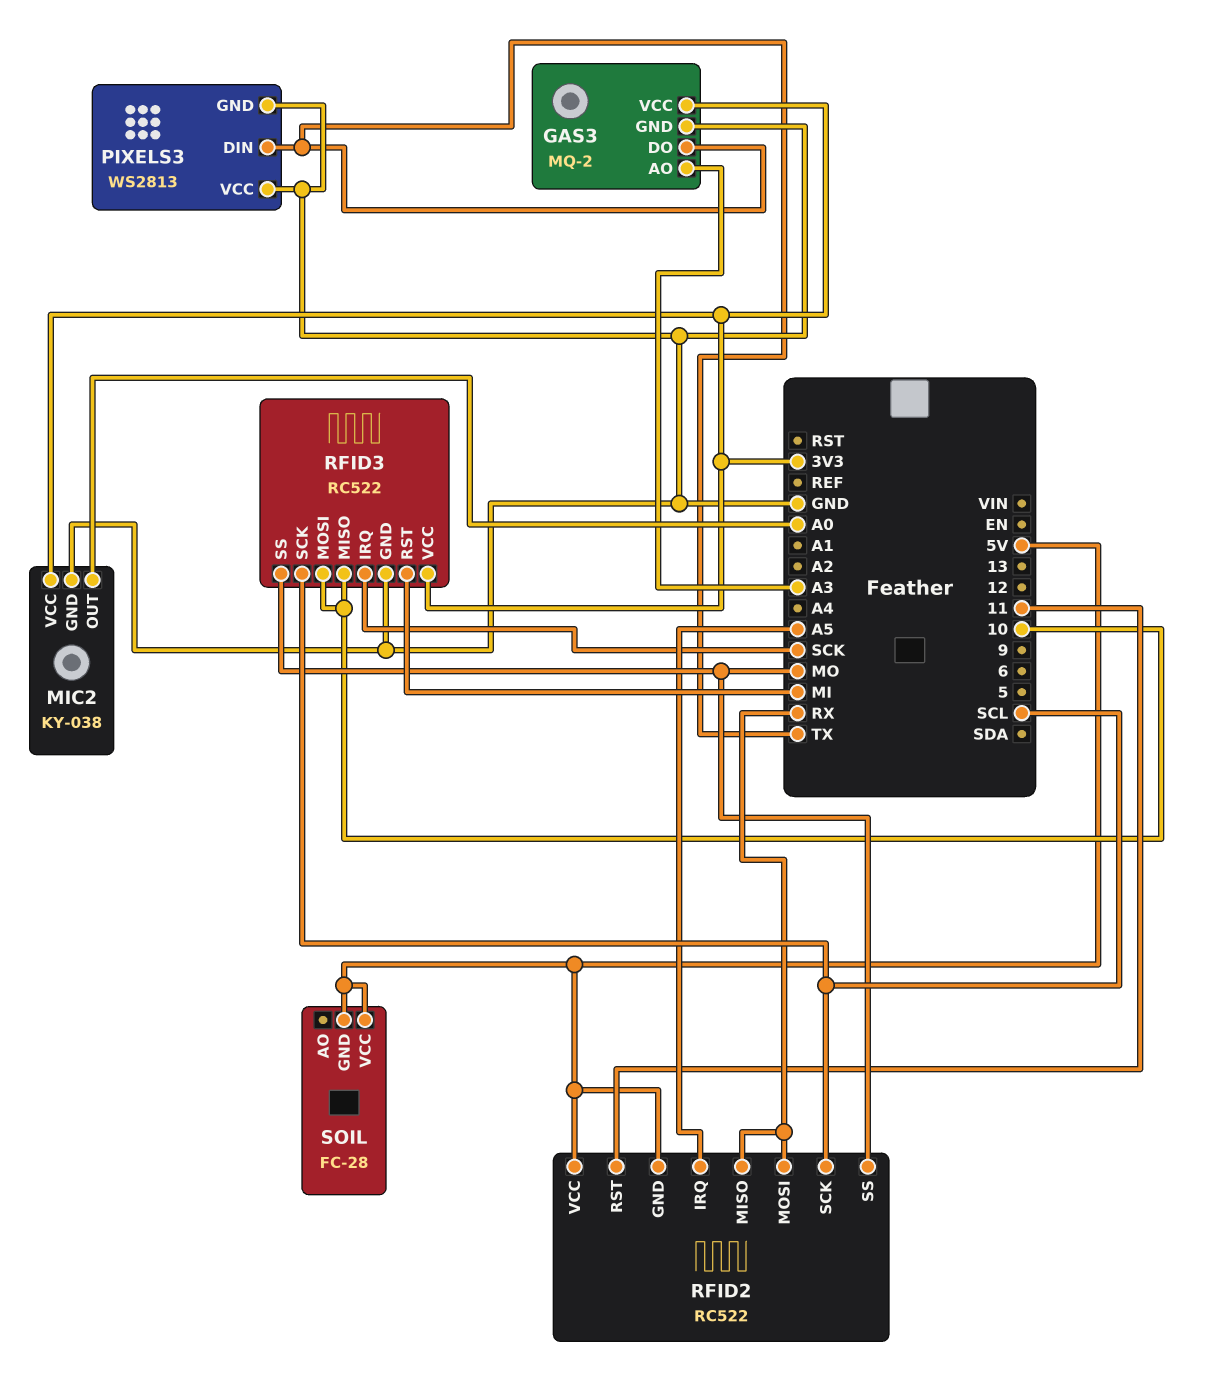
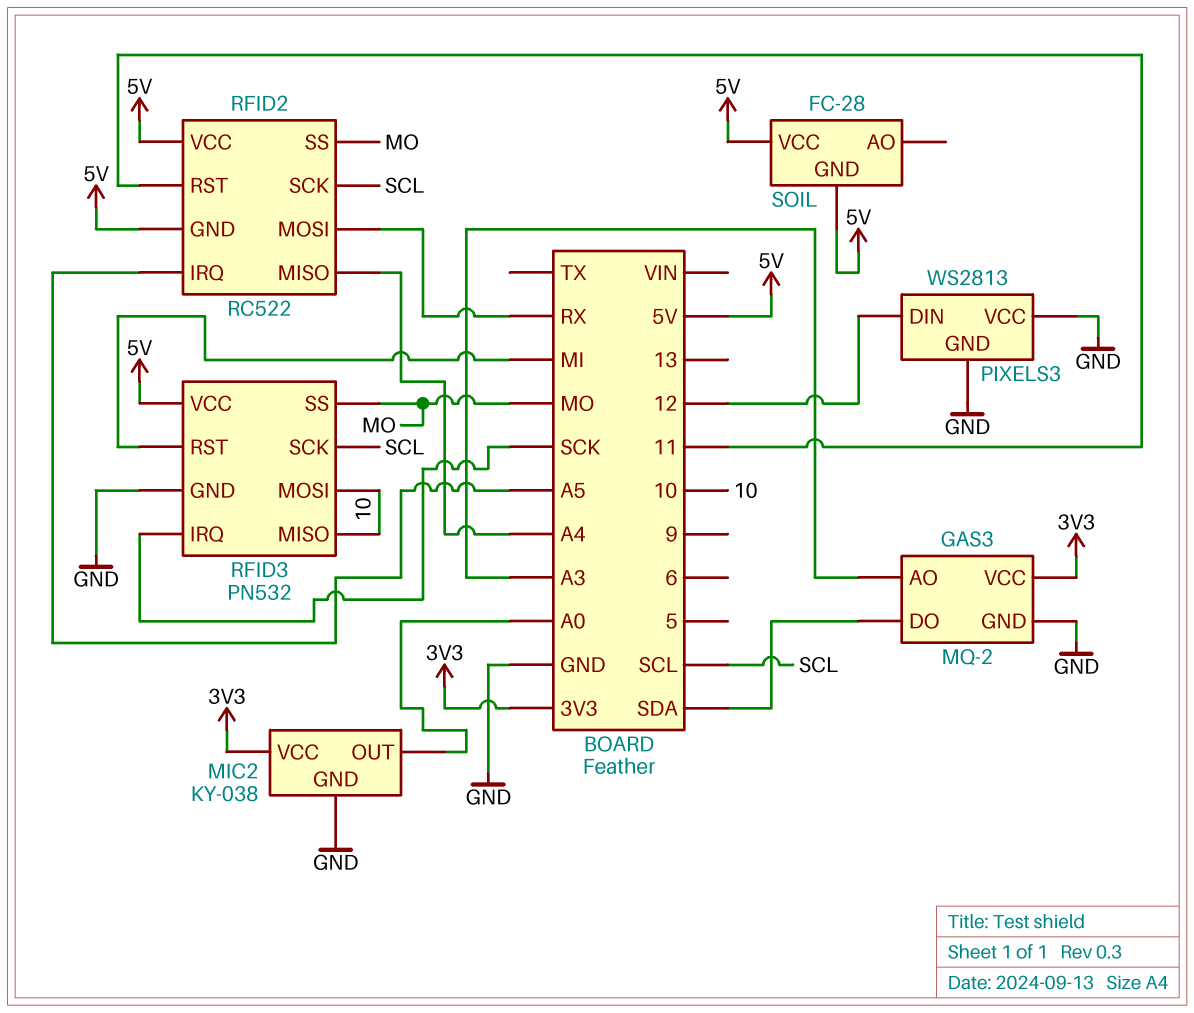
GAS3 pin DO: TX -> SDA
PIXELS3 pin DIN: TX -> 12
RFID2 pin MISO: RX -> A4
RFID3: RC522 -> PN532
RFID3 pin VCC: 3V3 -> 5V

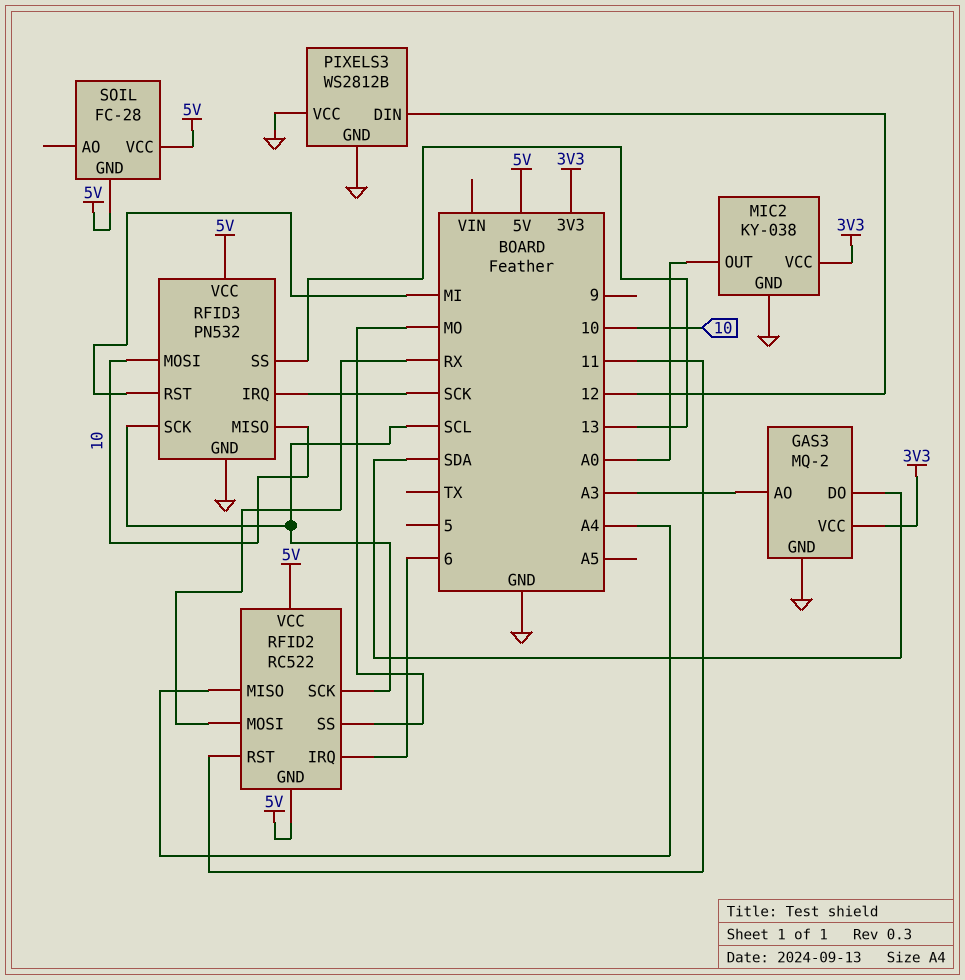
PIXELS3: WS2813 -> WS2812B
RFID2 pin IRQ: A5 -> 6
RFID3 pin SS: MO -> 13

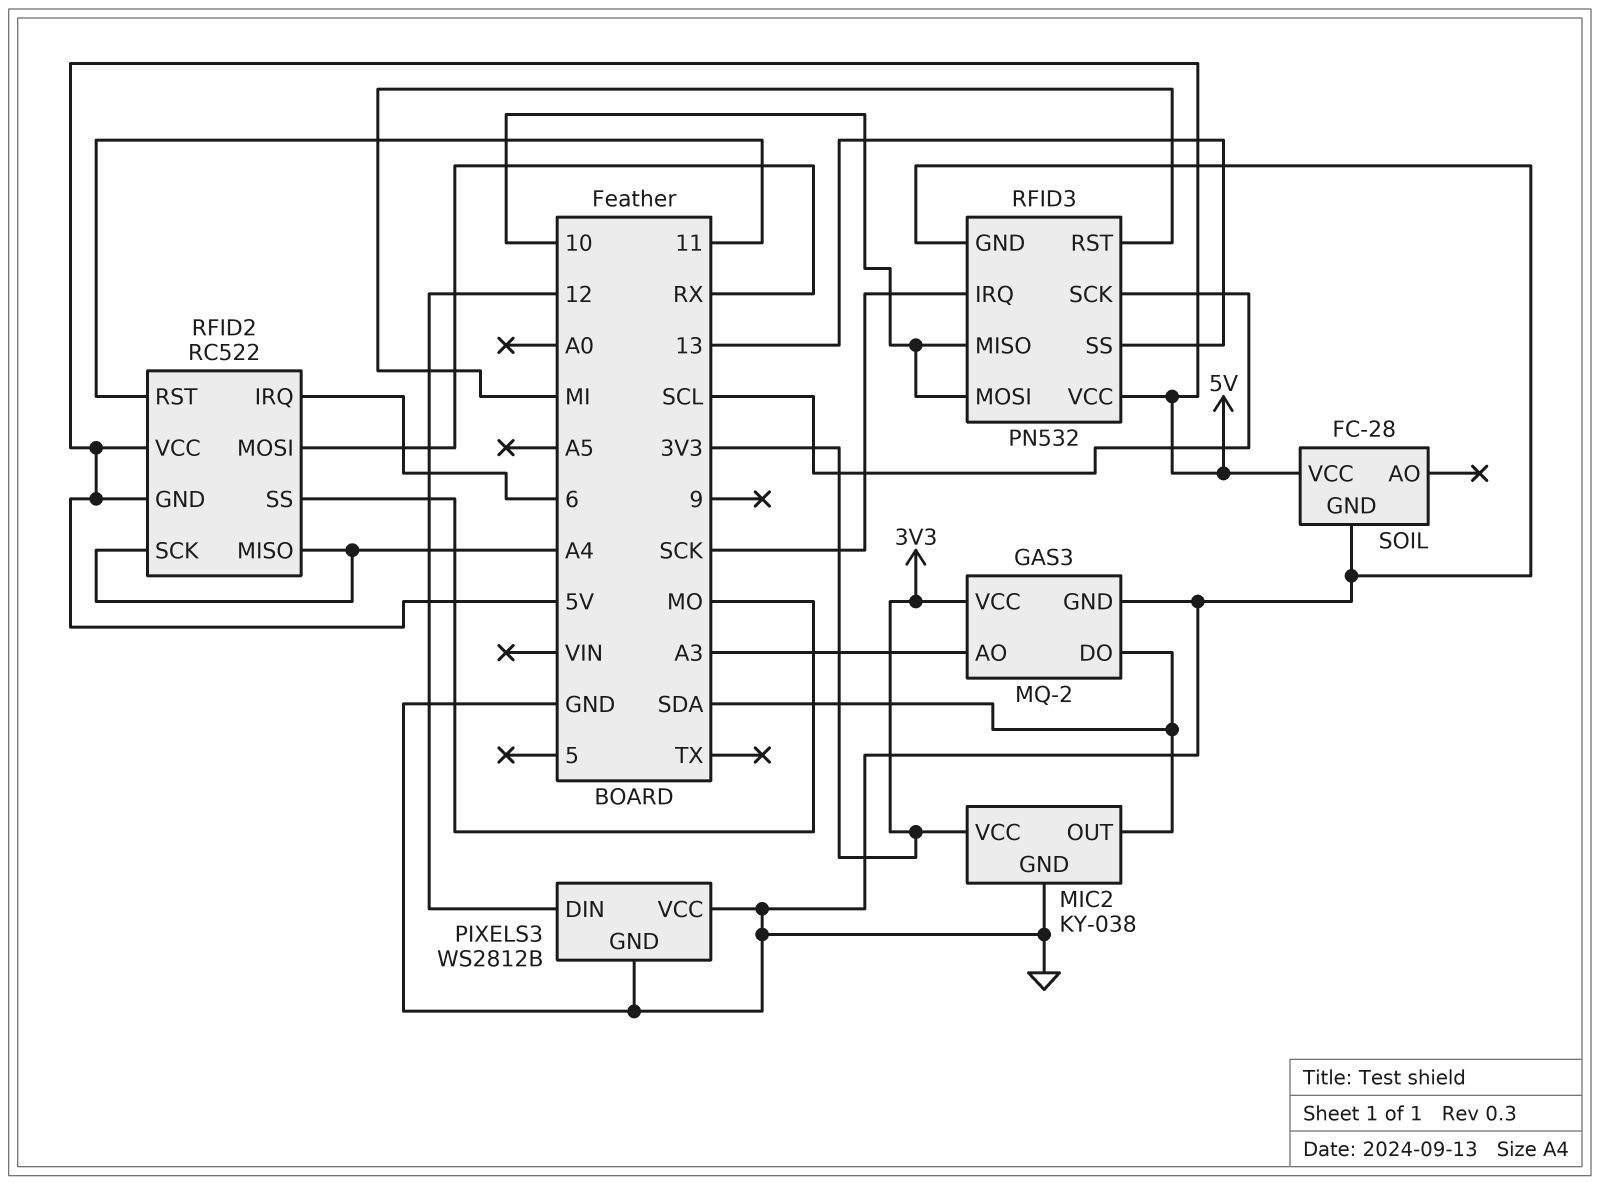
MIC2 pin OUT: A0 -> SDA
RFID2 pin SCK: SCL -> A4
SOIL pin GND: 5V -> GND

